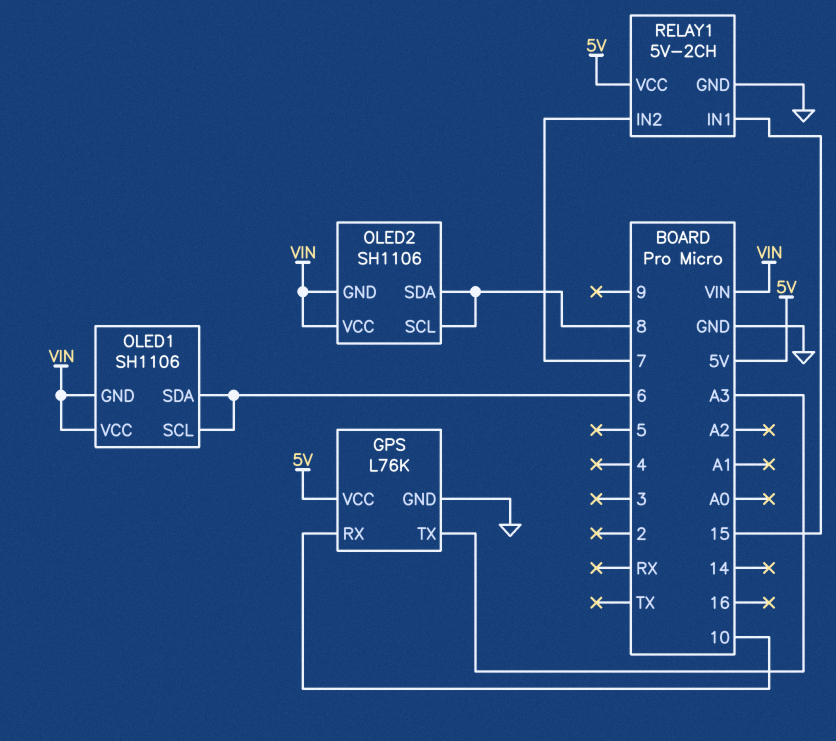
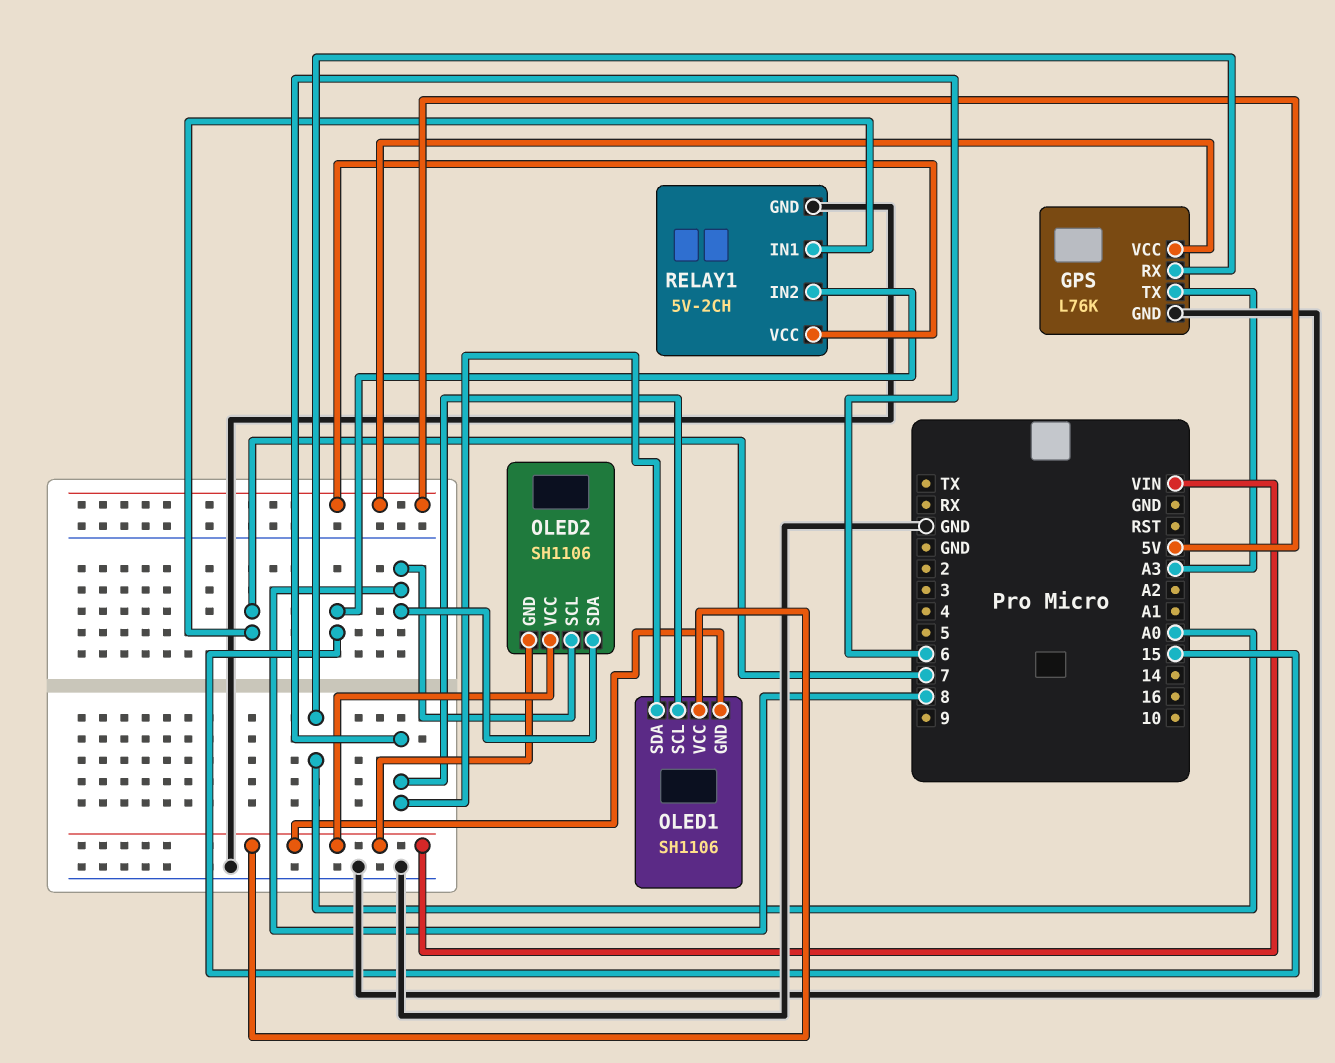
GPS pin RX: 10 -> A0
RELAY1 pin IN1: 15 -> 7
RELAY1 pin IN2: 7 -> 15

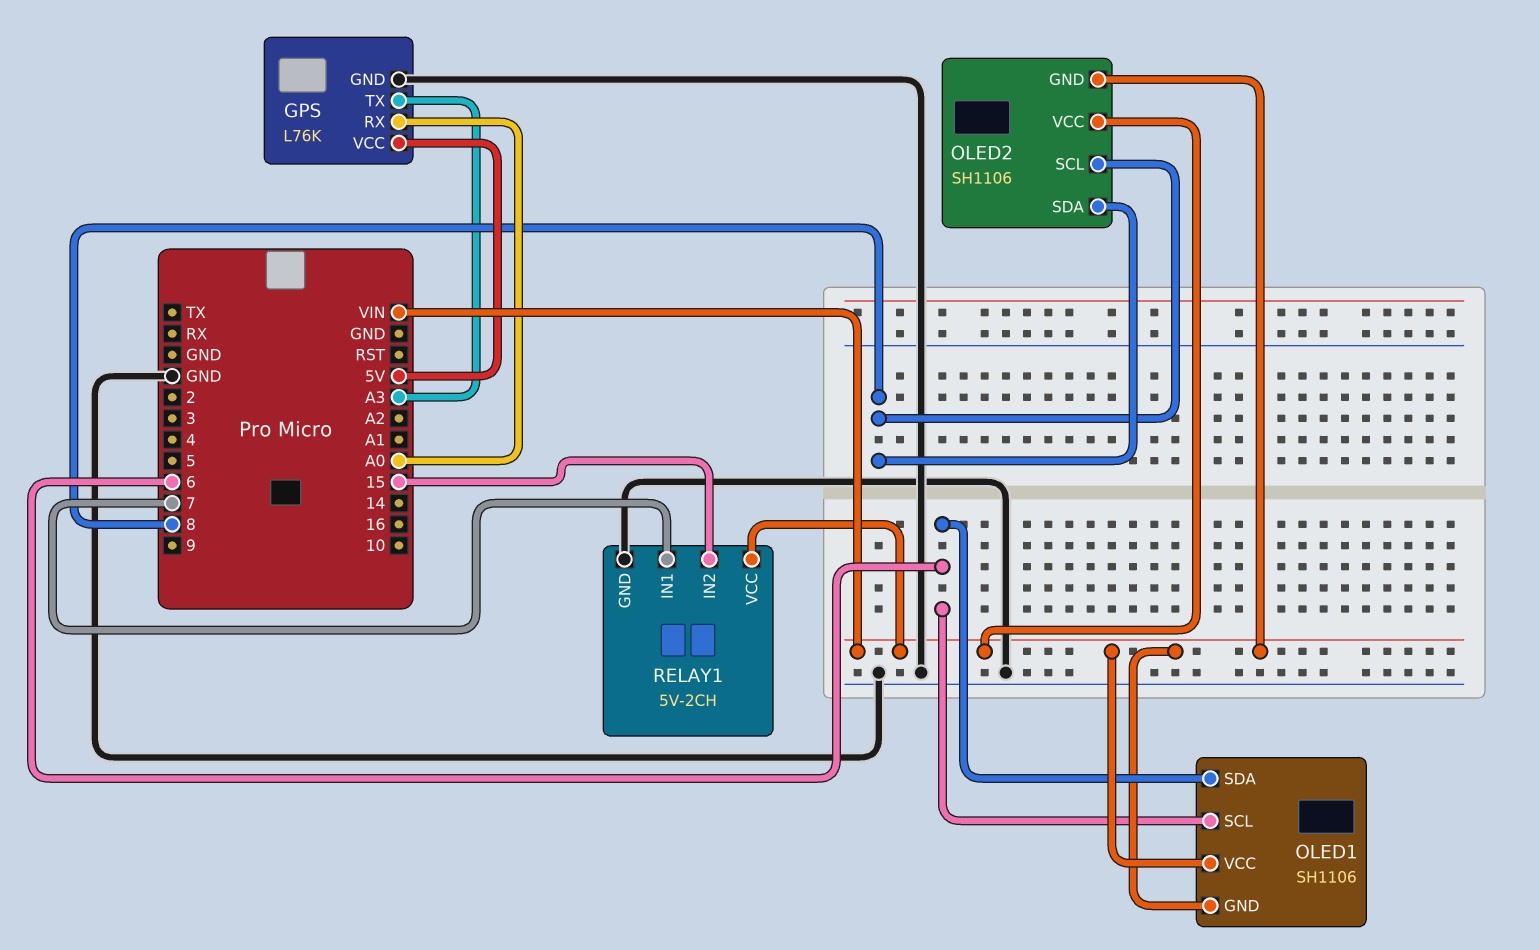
RELAY1 pin VCC: 5V -> VIN

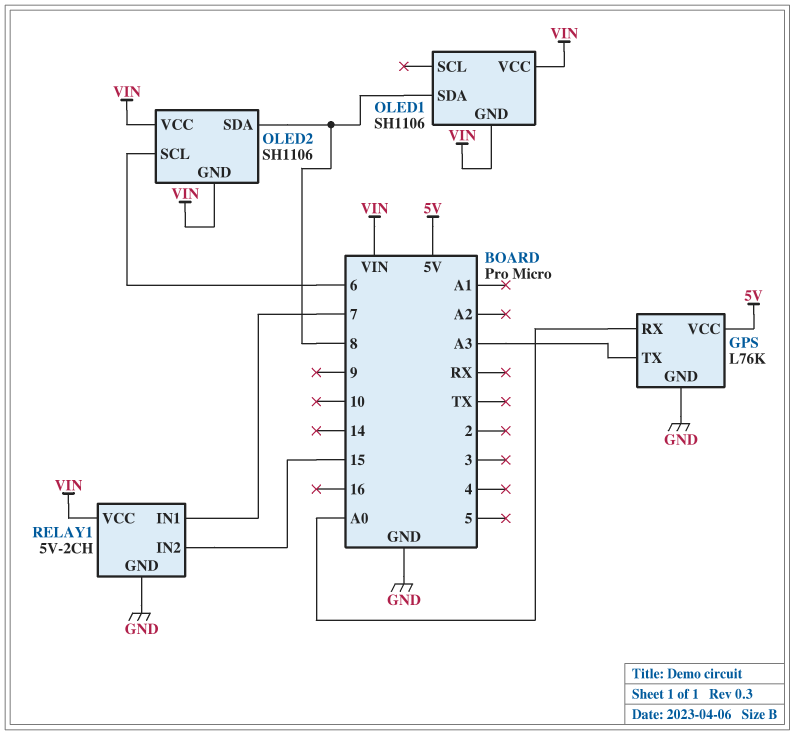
OLED1 pin SCL: 6 -> none
OLED1 pin SDA: 6 -> 8
OLED2 pin SCL: 8 -> 6

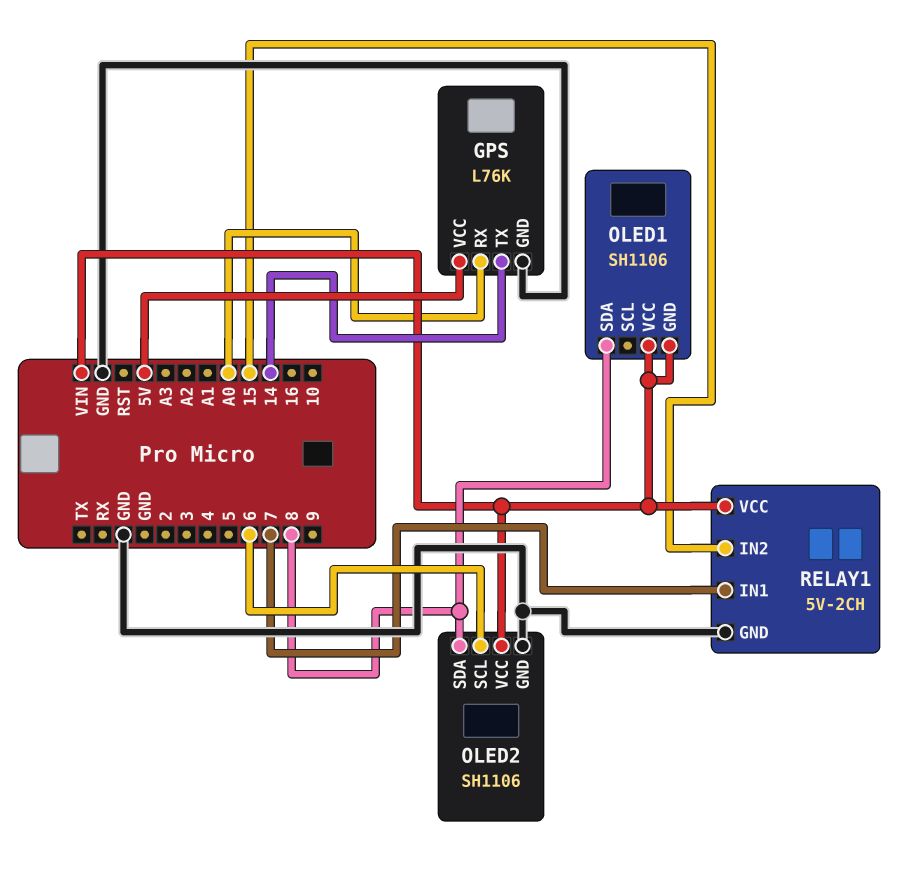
GPS pin TX: A3 -> 14
OLED2 pin GND: VIN -> GND

